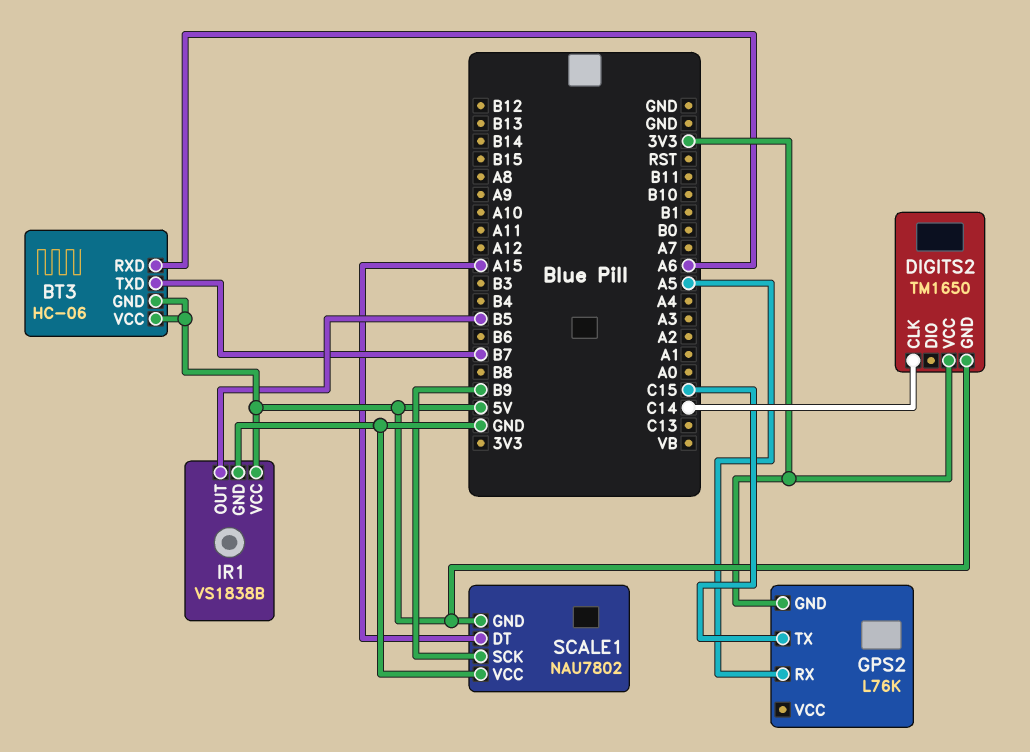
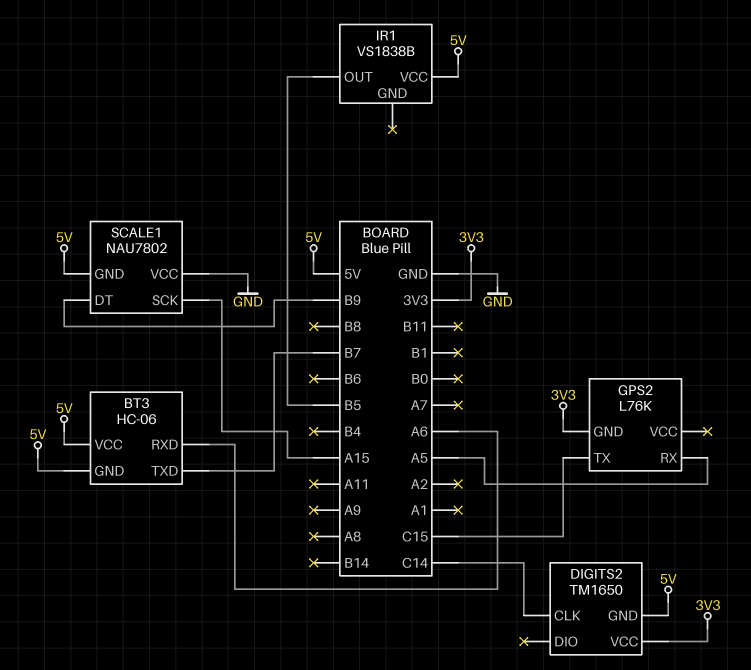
IR1 pin GND: GND -> none
SCALE1 pin DT: A15 -> B9
SCALE1 pin SCK: B9 -> A15

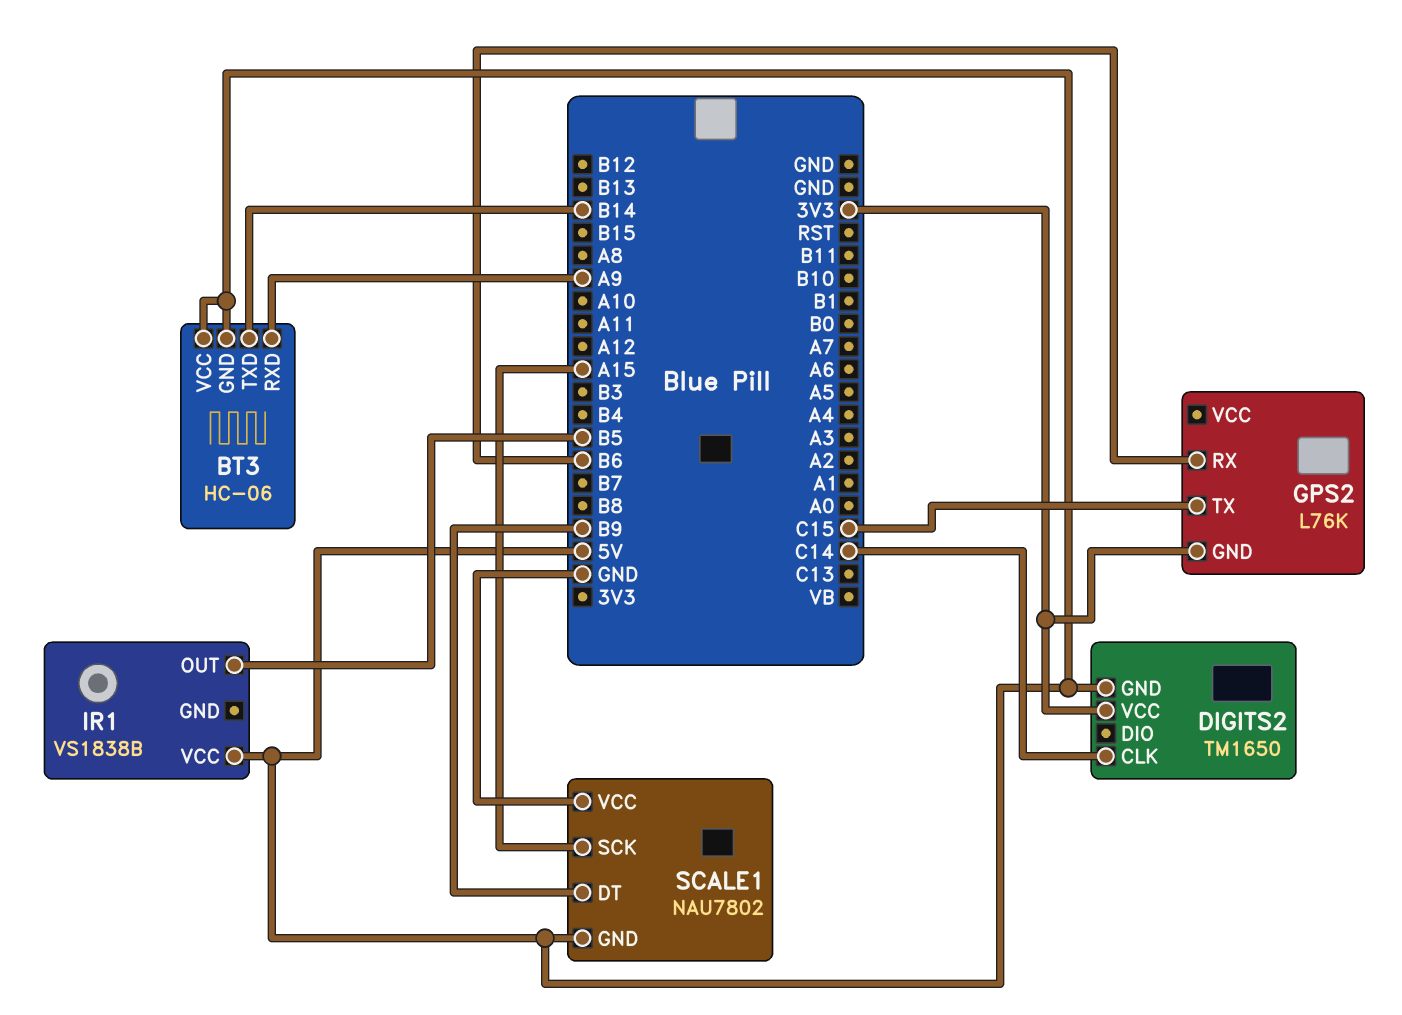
BT3 pin RXD: A6 -> A9
BT3 pin TXD: B7 -> B14
GPS2 pin RX: A5 -> B6

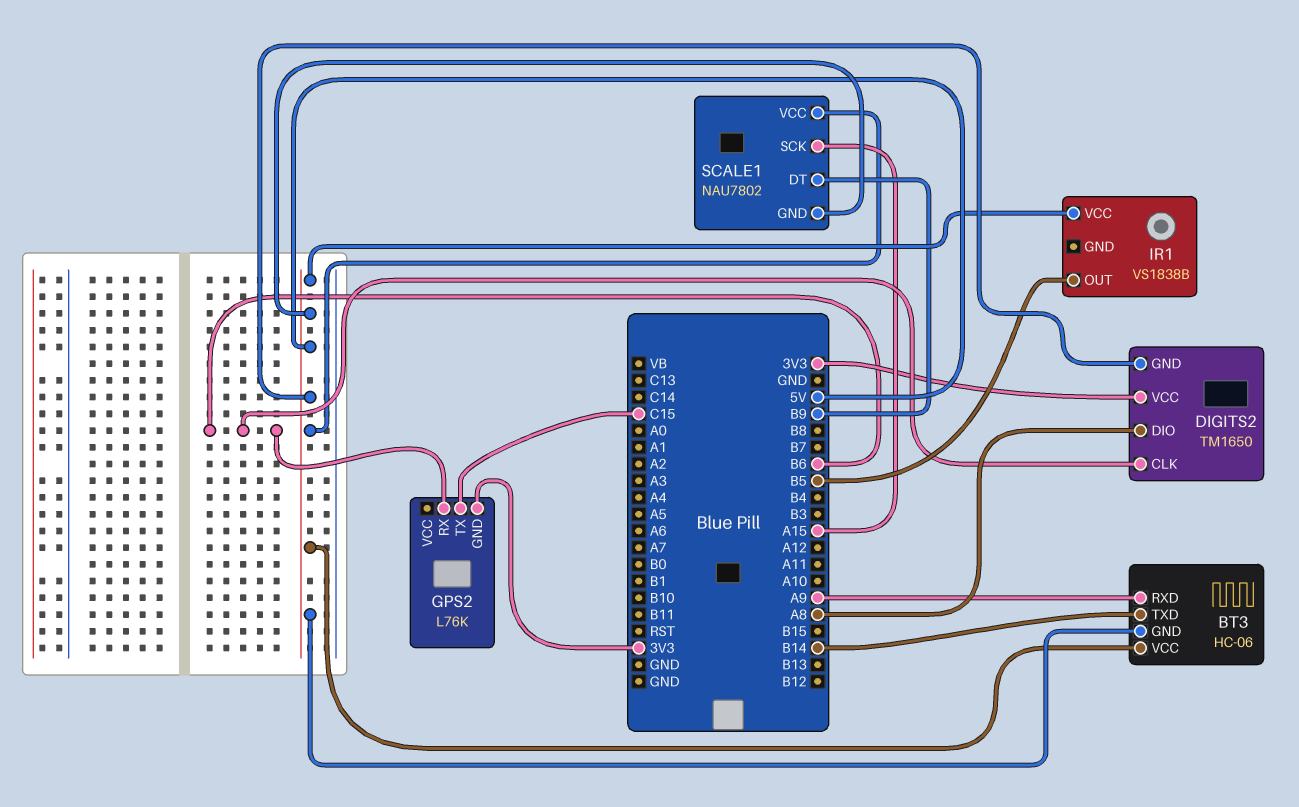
DIGITS2 pin CLK: C14 -> B6
DIGITS2 pin DIO: none -> A8
SCALE1 pin VCC: GND -> 5V

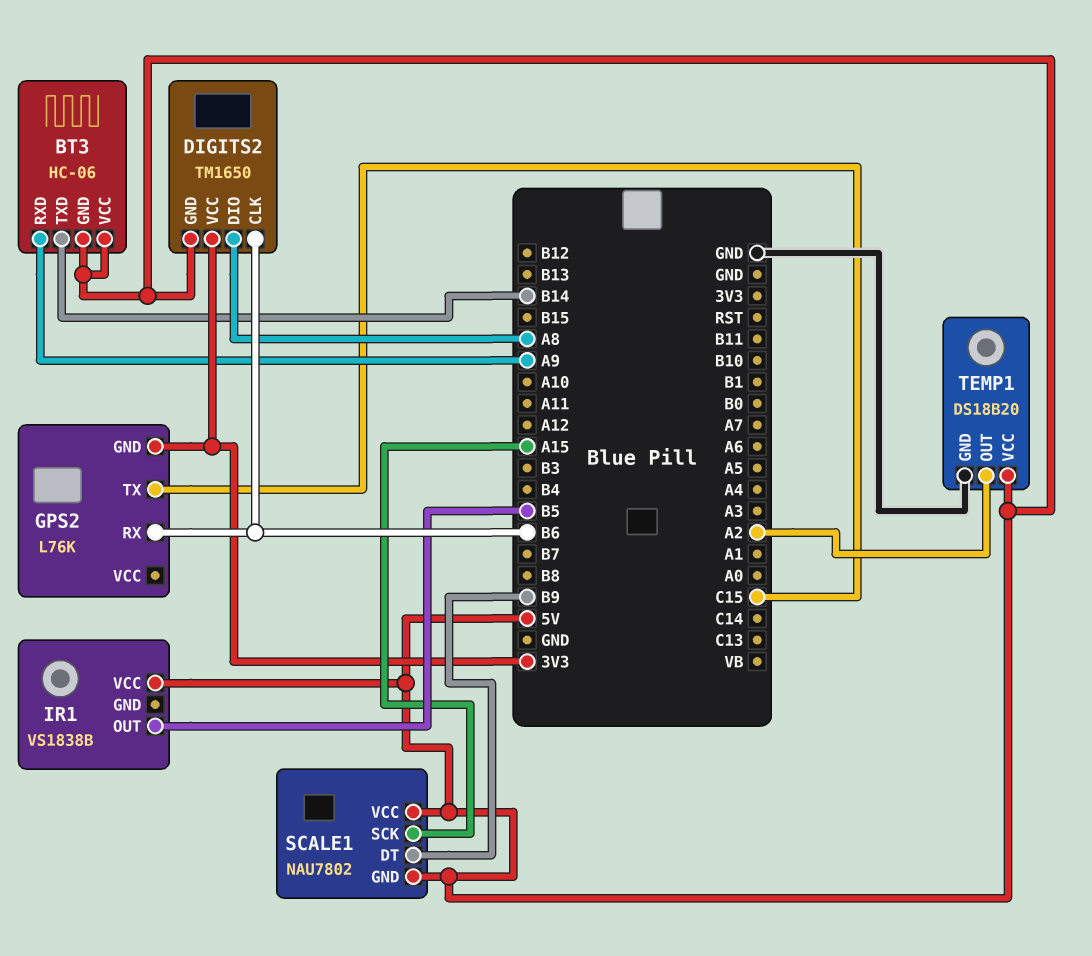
TEMP1: none -> DS18B20
TEMP1 pin GND: none -> GND
TEMP1 pin OUT: none -> A2
TEMP1 pin VCC: none -> 5V

